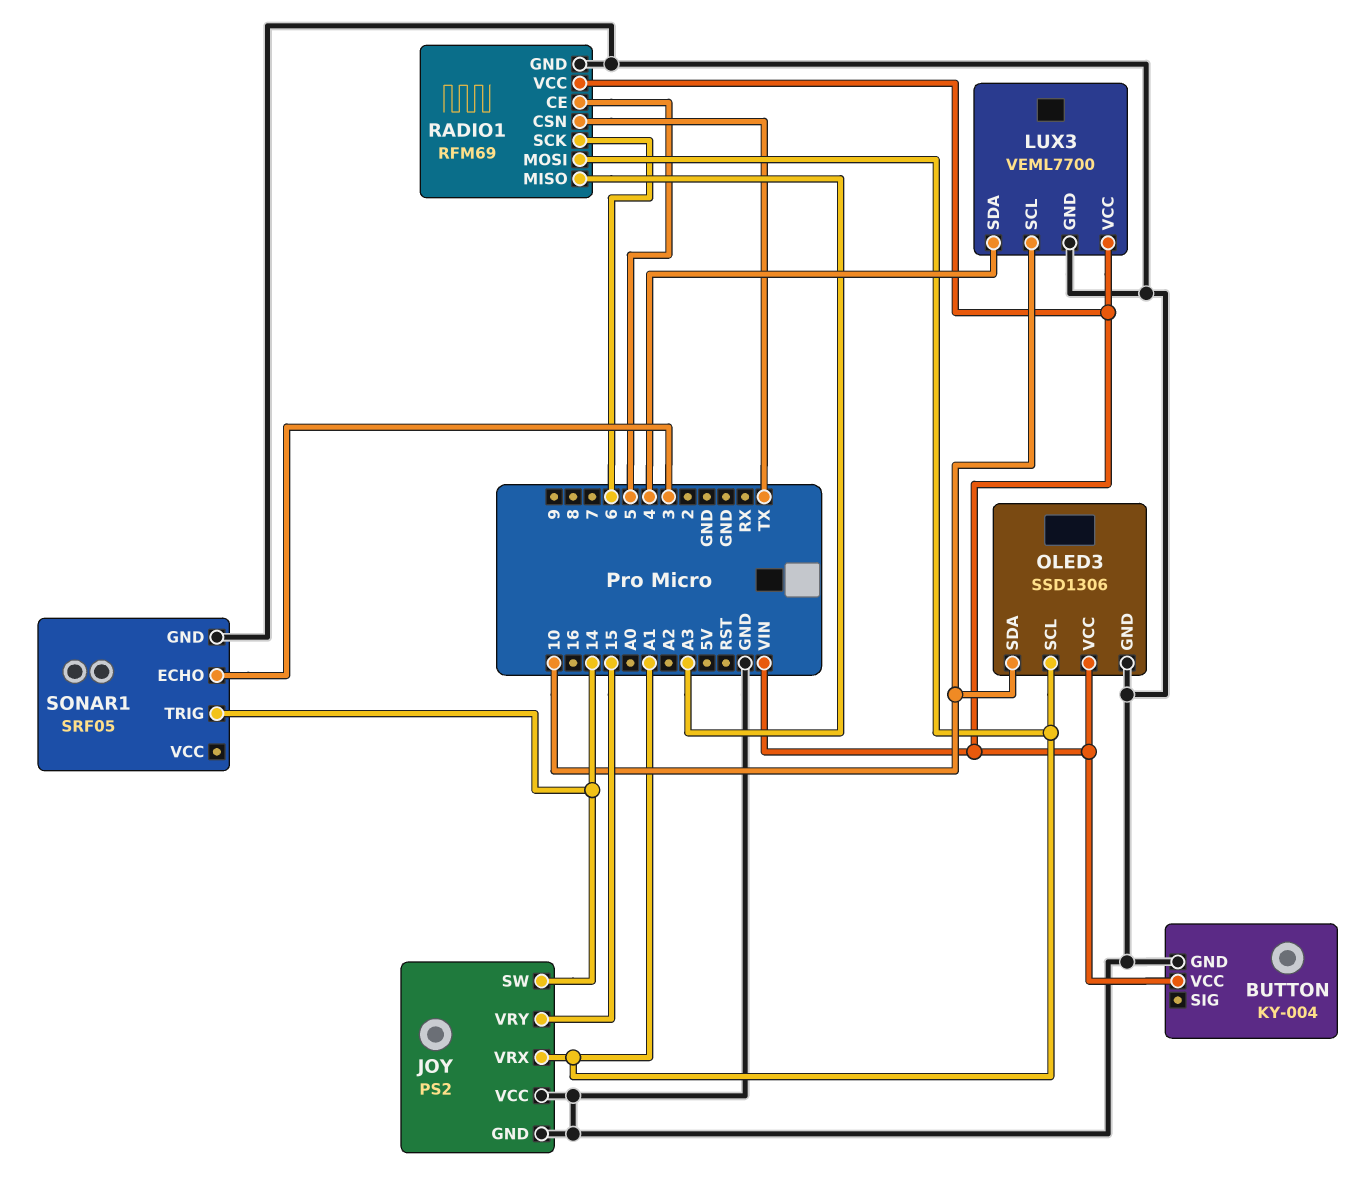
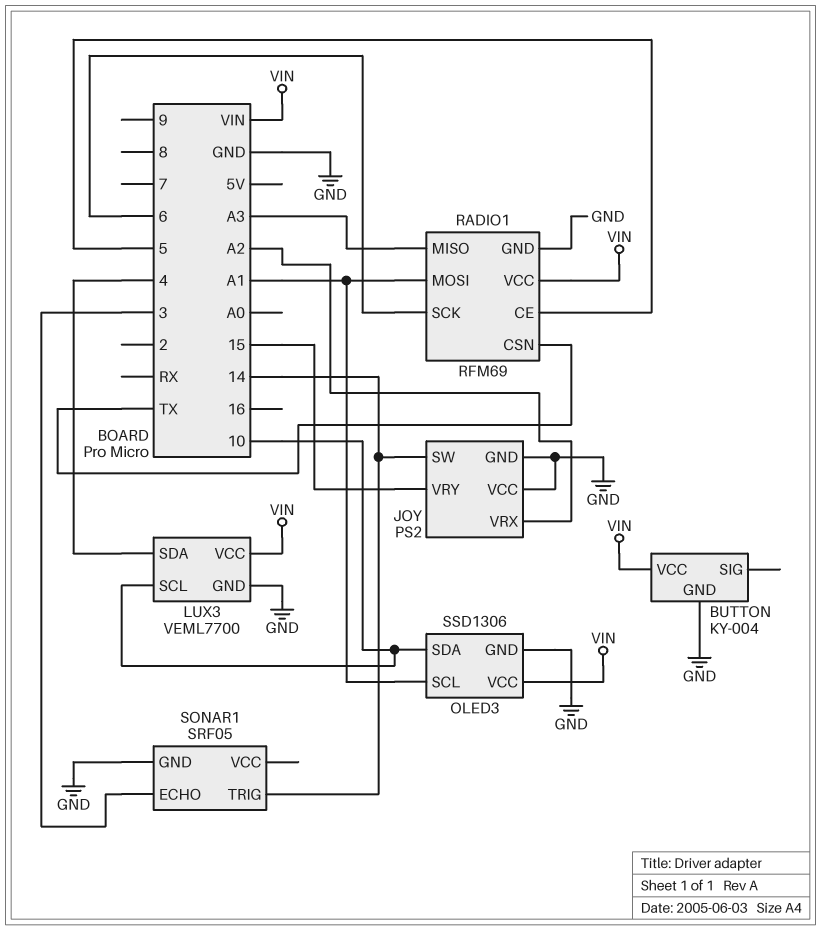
JOY pin VRX: A1 -> A2

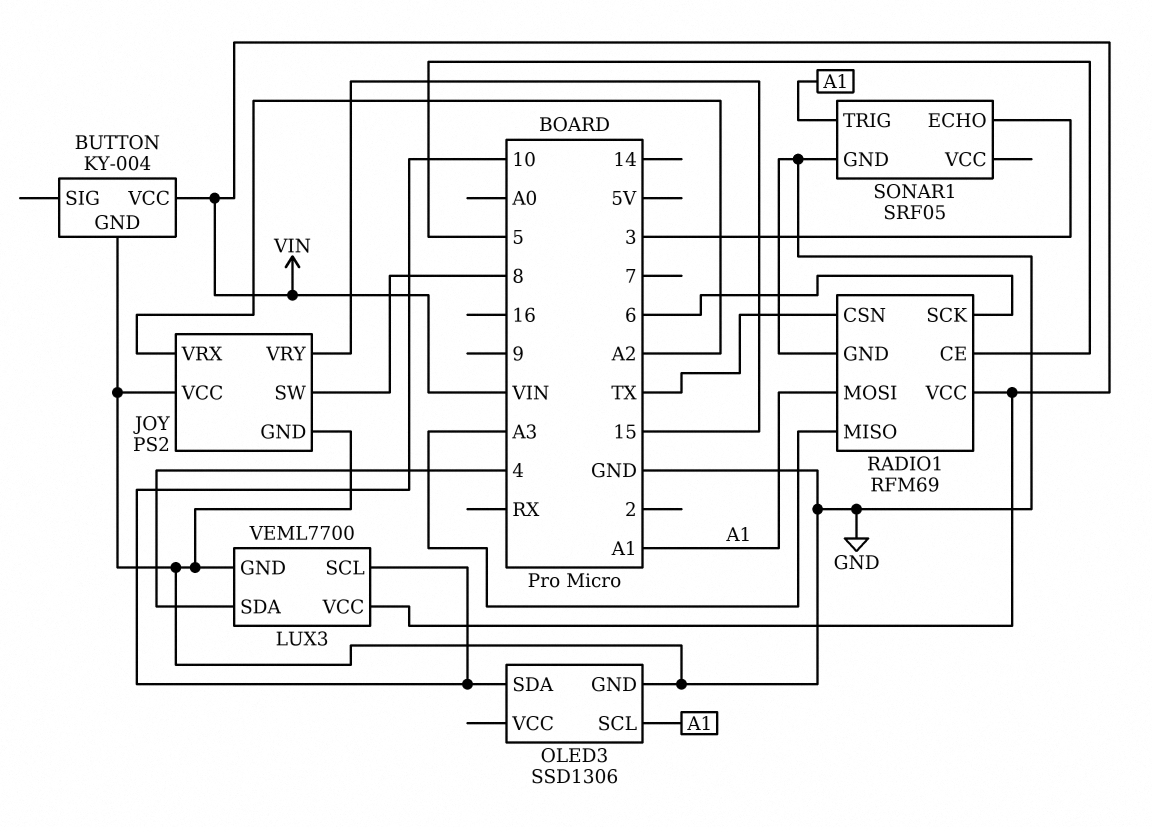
JOY pin SW: 14 -> 8
OLED3 pin VCC: VIN -> none
SONAR1 pin TRIG: 14 -> A1

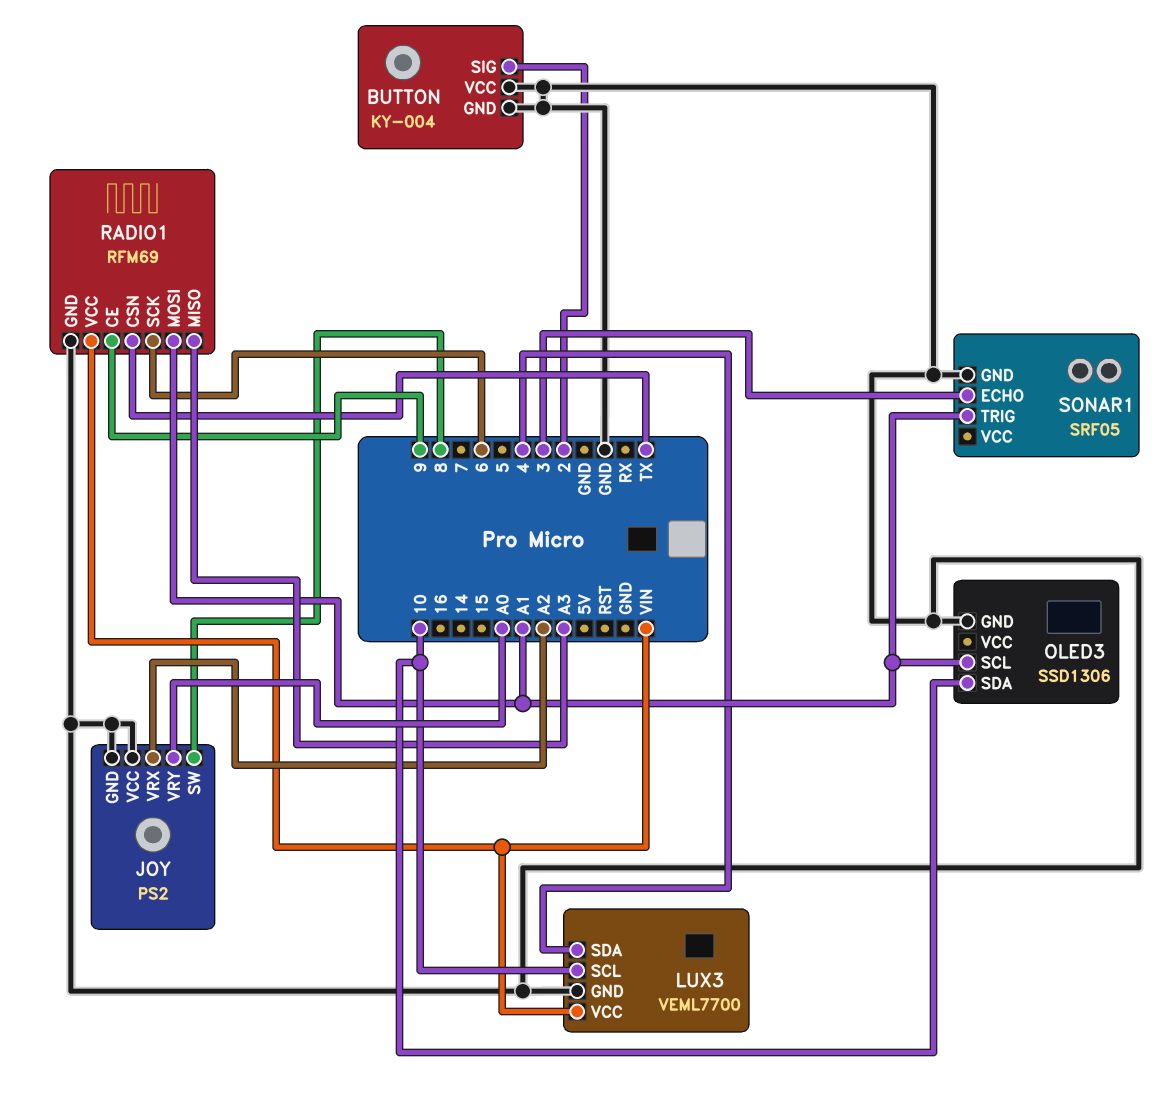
BUTTON pin SIG: none -> 2
BUTTON pin VCC: VIN -> GND
JOY pin VRY: 15 -> A0
RADIO1 pin CE: 5 -> 9

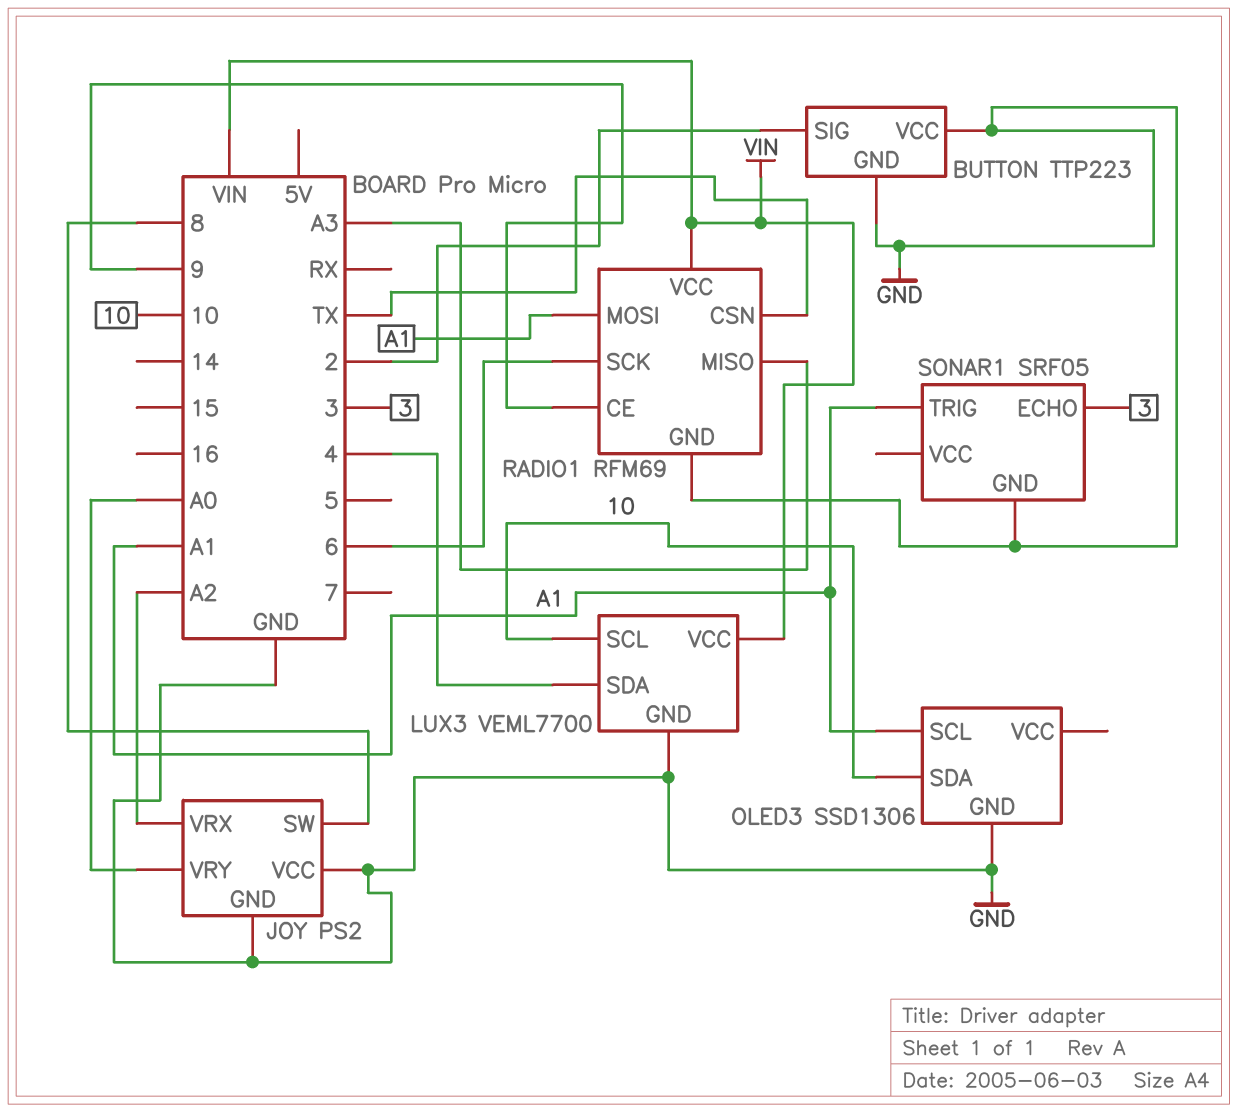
BUTTON: KY-004 -> TTP223

